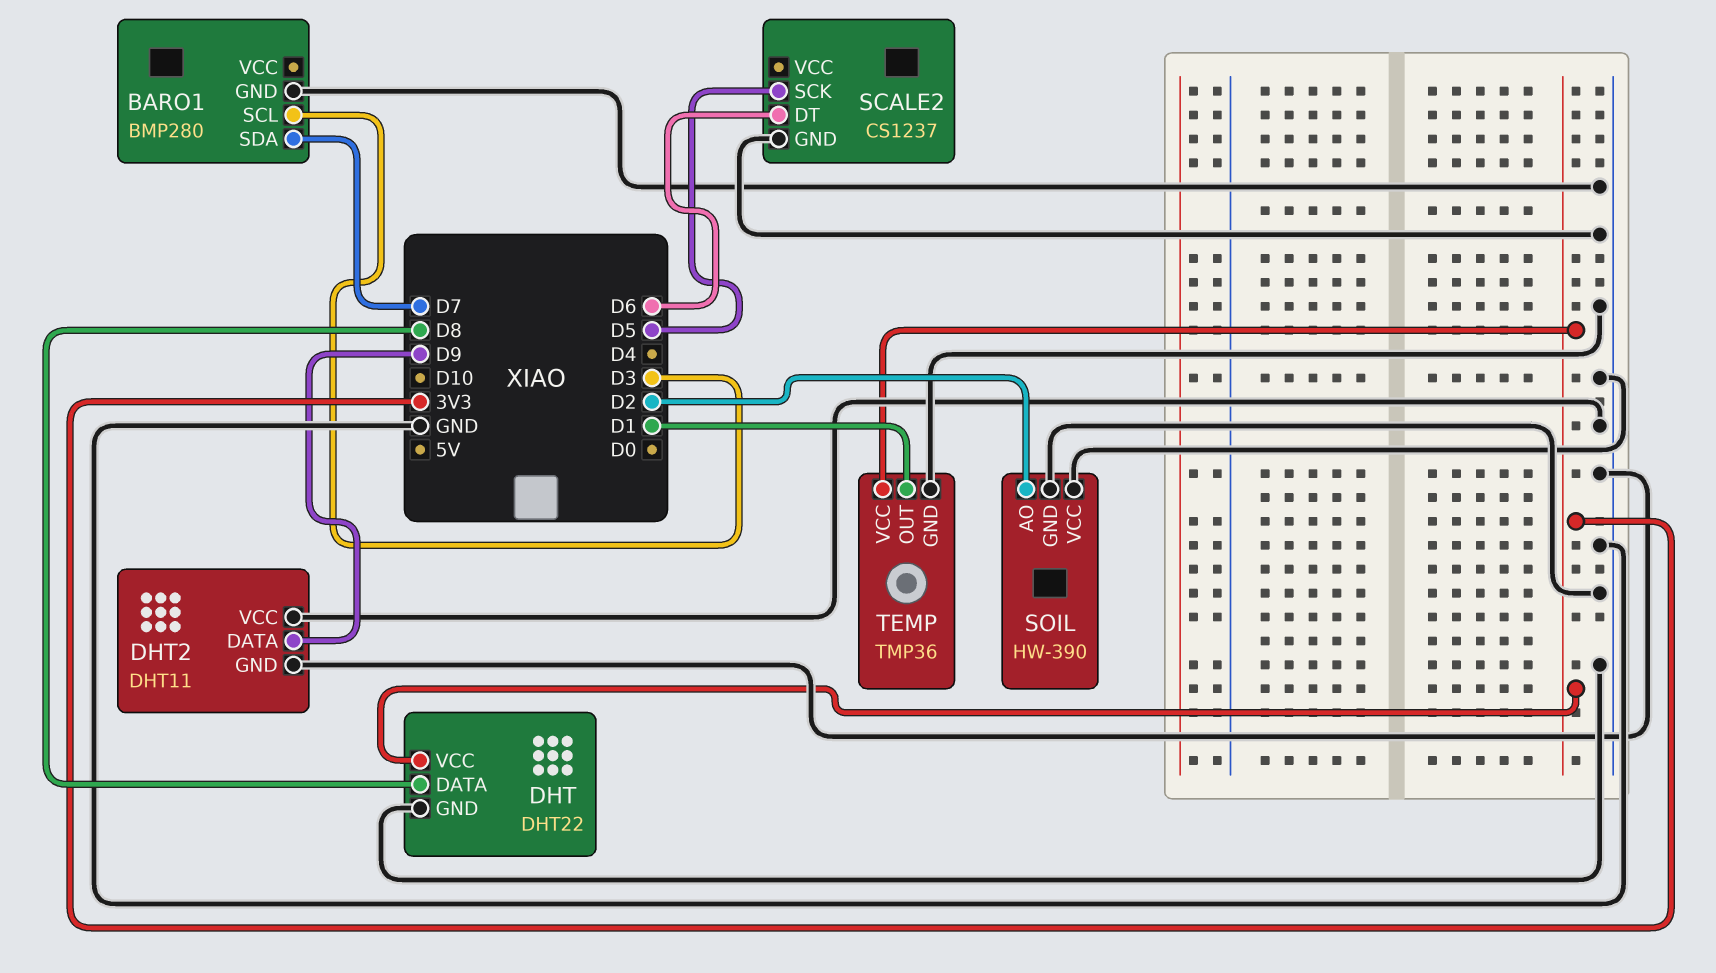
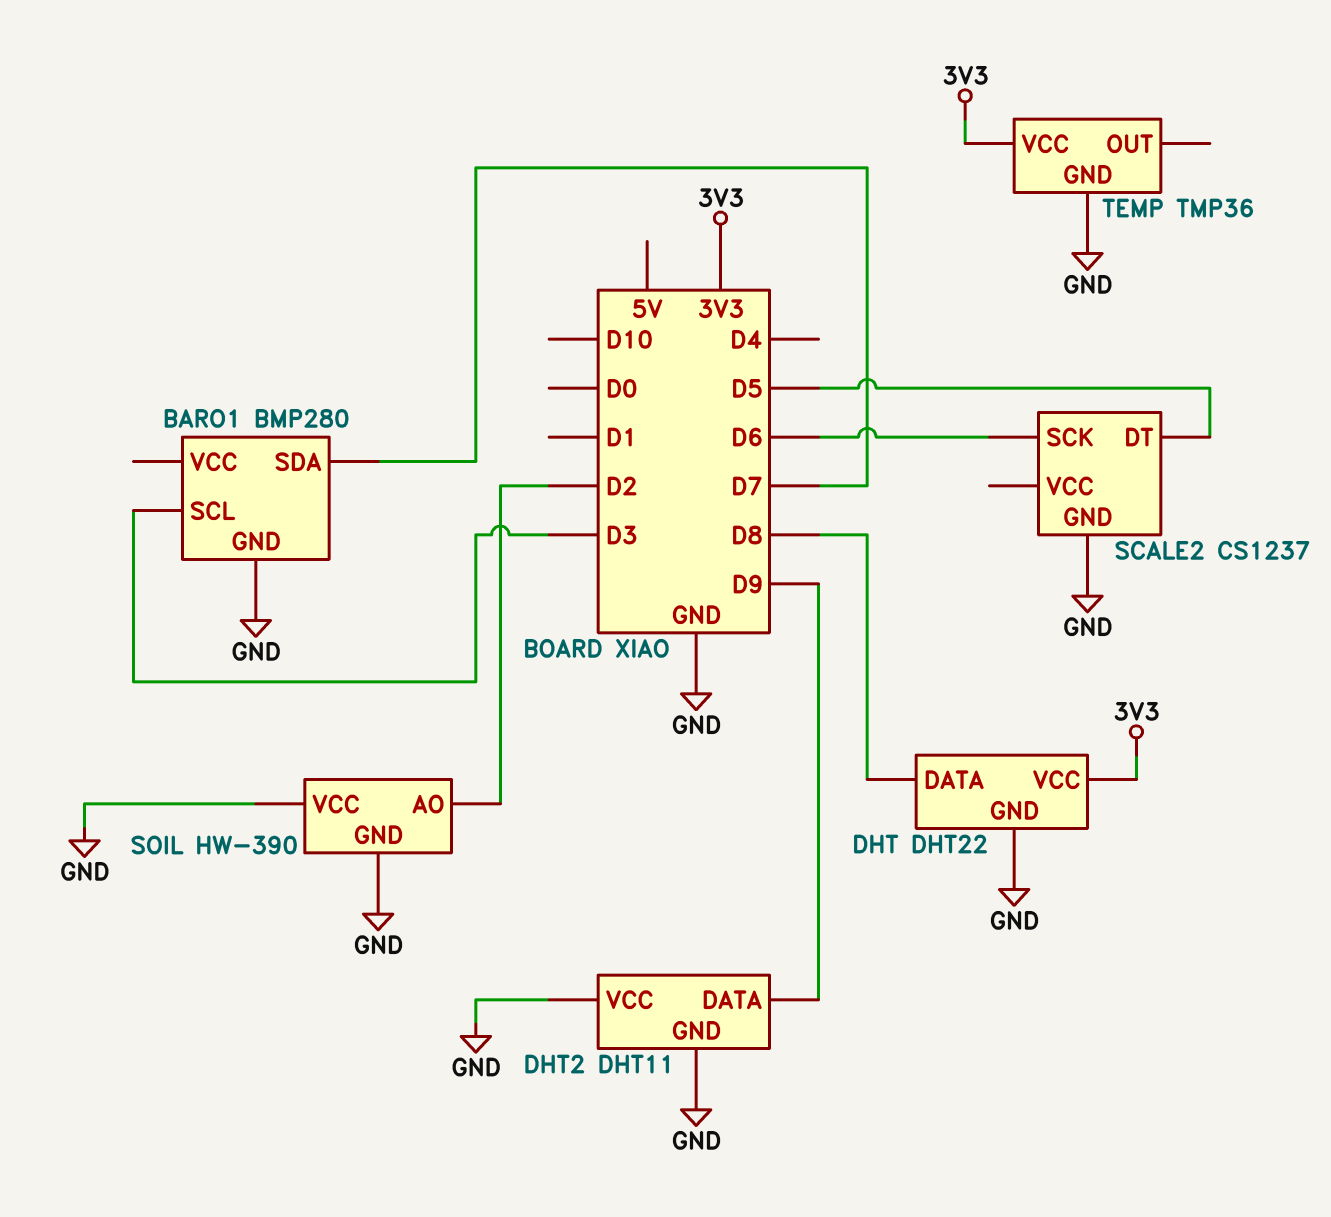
SCALE2 pin DT: D6 -> D5
SCALE2 pin SCK: D5 -> D6
TEMP pin OUT: D1 -> none

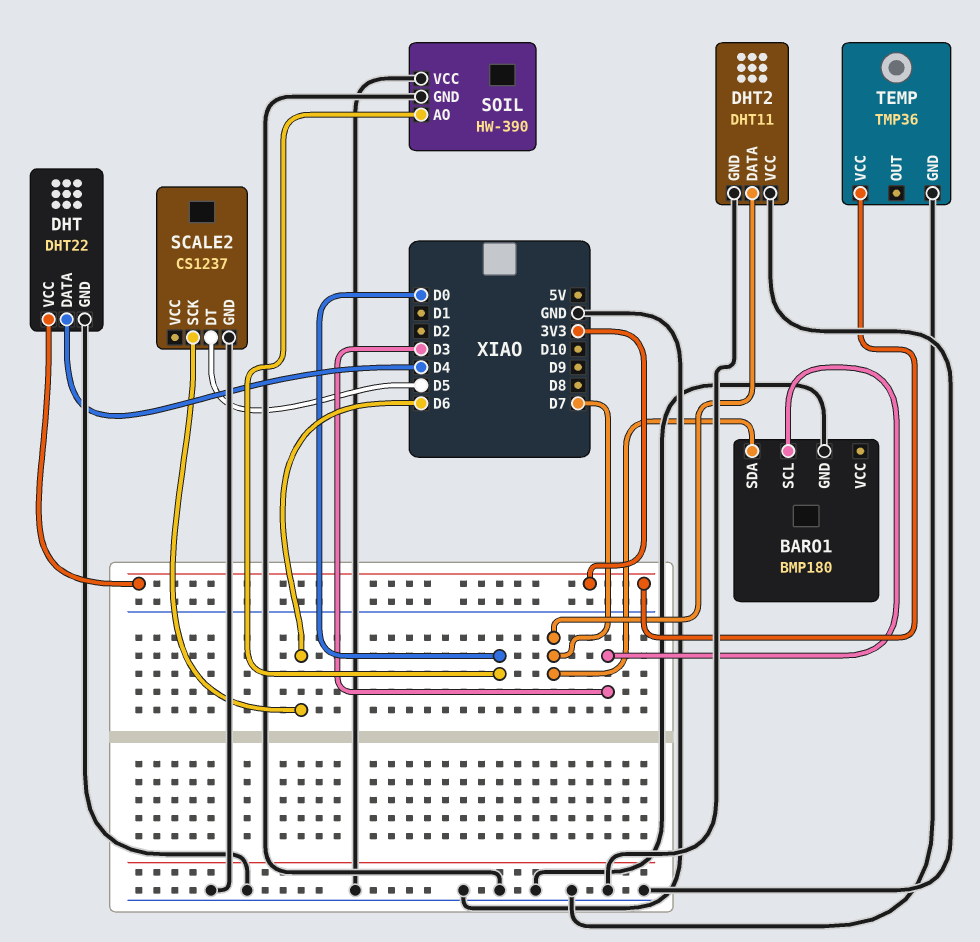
BARO1: BMP280 -> BMP180
DHT pin DATA: D8 -> D4
DHT2 pin DATA: D9 -> D7
SOIL pin AO: D2 -> D0

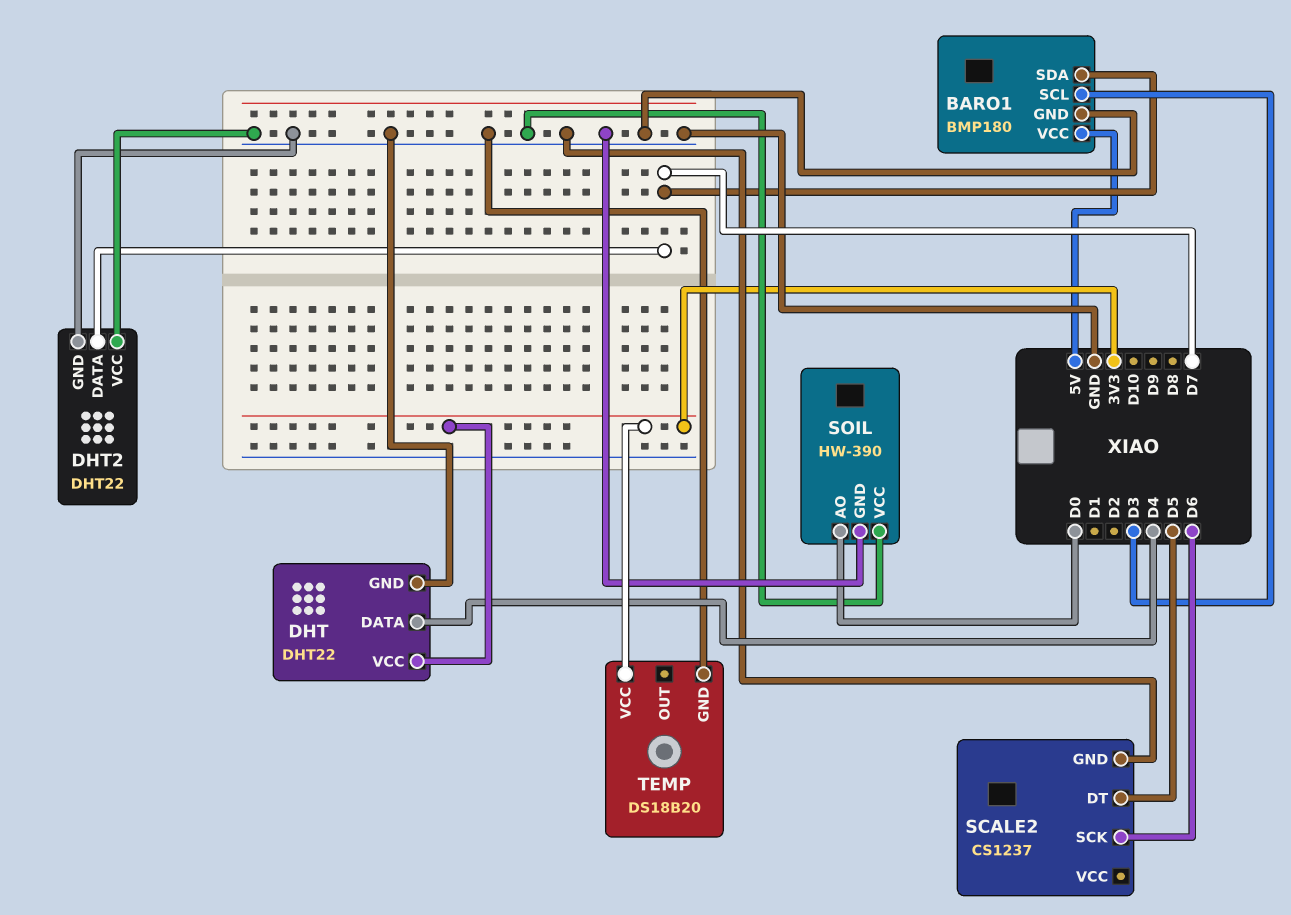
BARO1 pin VCC: none -> 5V
DHT2: DHT11 -> DHT22
TEMP: TMP36 -> DS18B20

